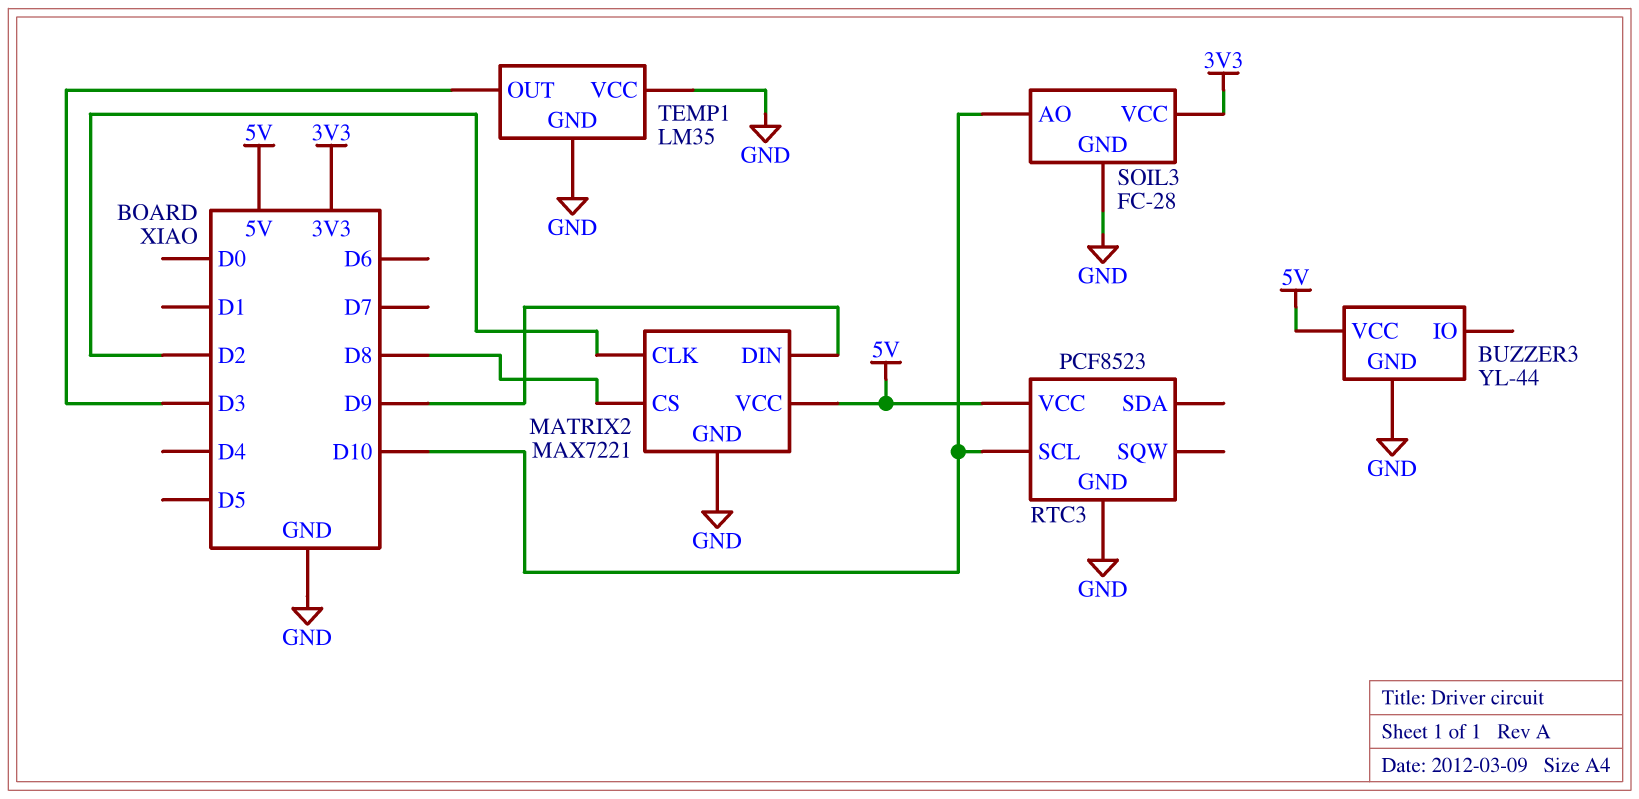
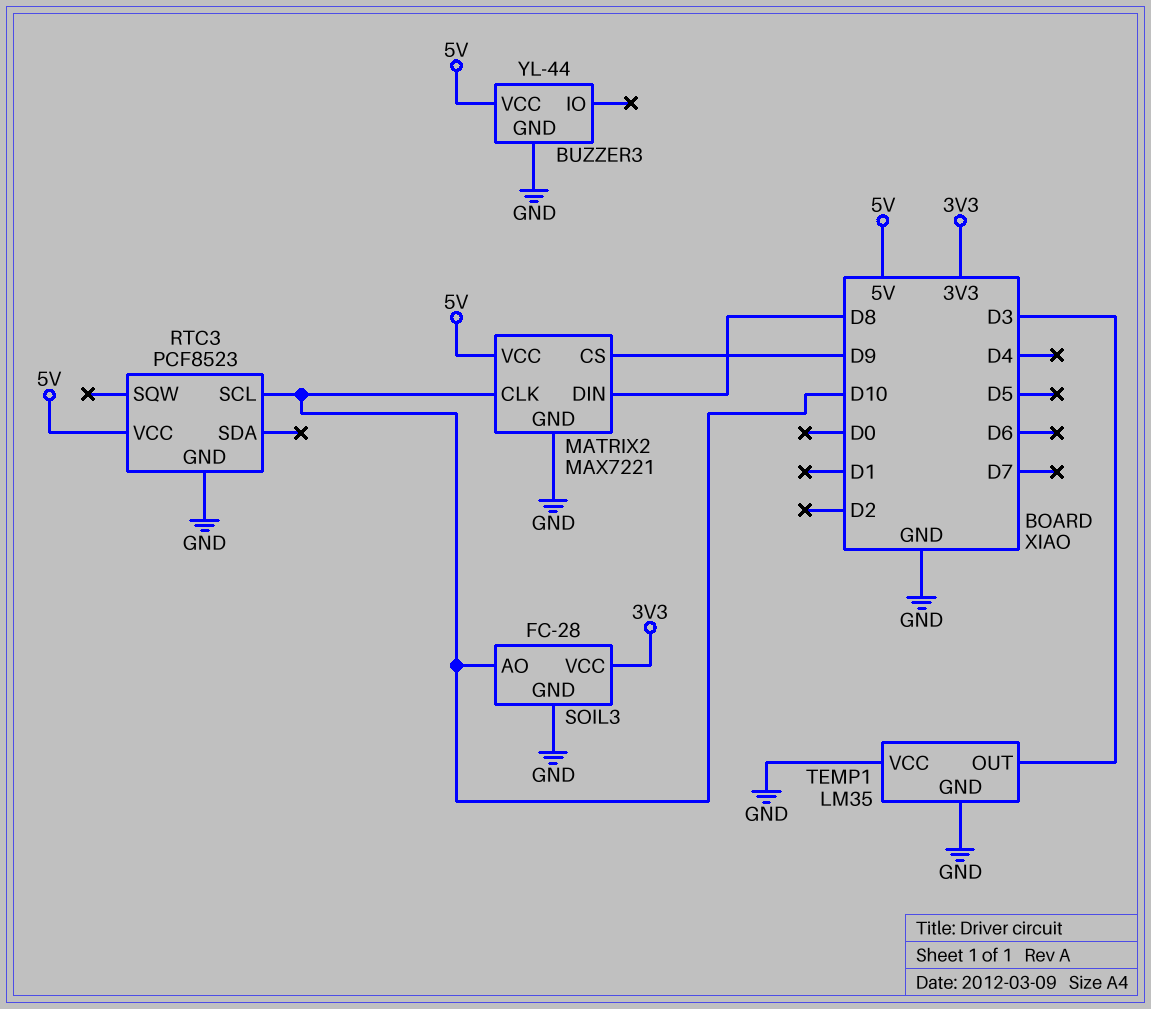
MATRIX2 pin CLK: D2 -> D10
MATRIX2 pin CS: D8 -> D9
MATRIX2 pin DIN: D9 -> D8

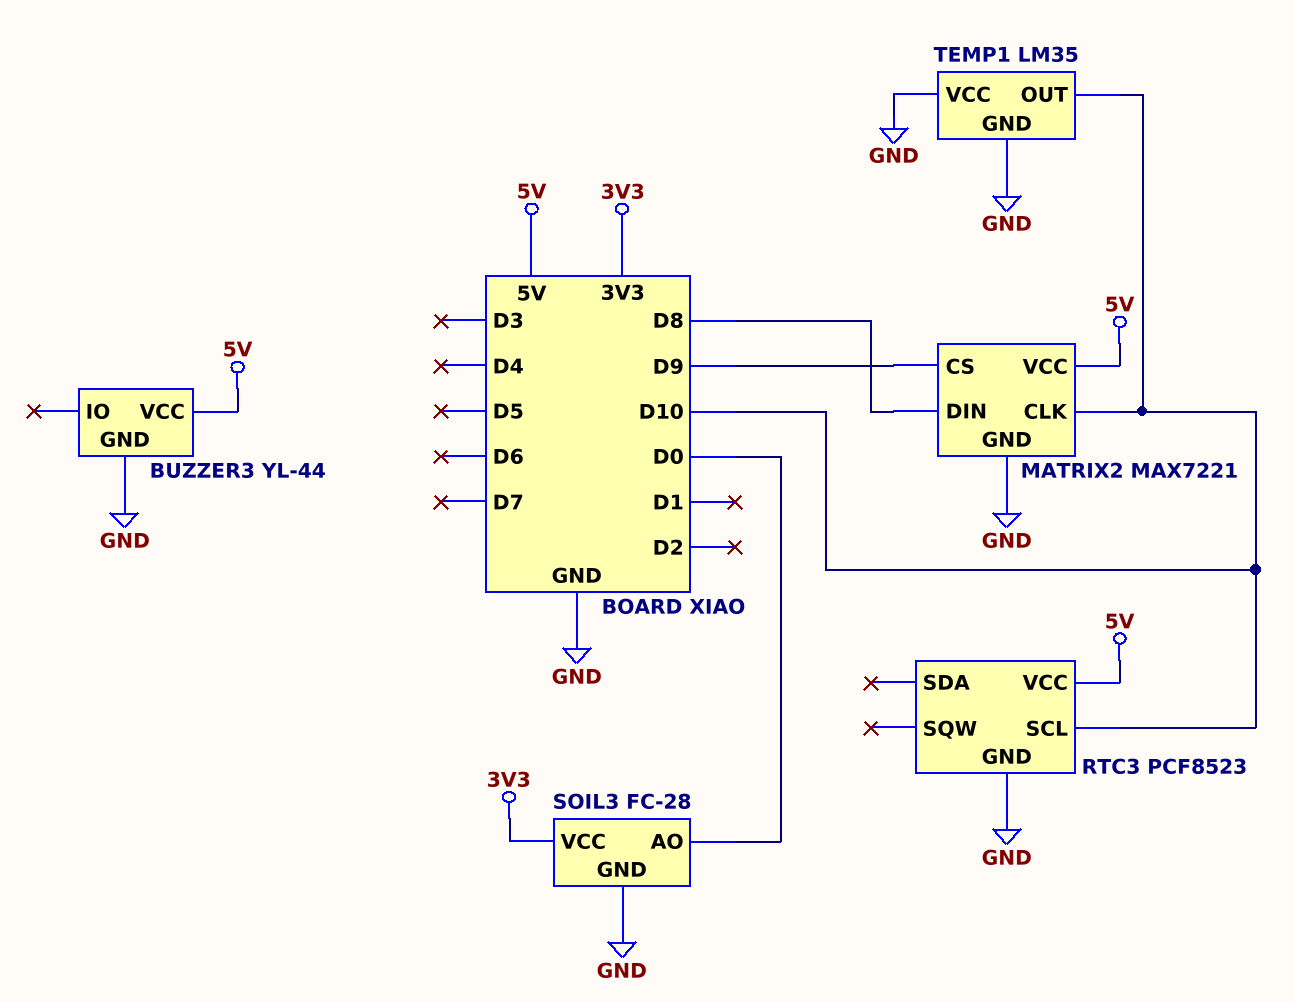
SOIL3 pin AO: D10 -> D0
TEMP1 pin OUT: D3 -> D10

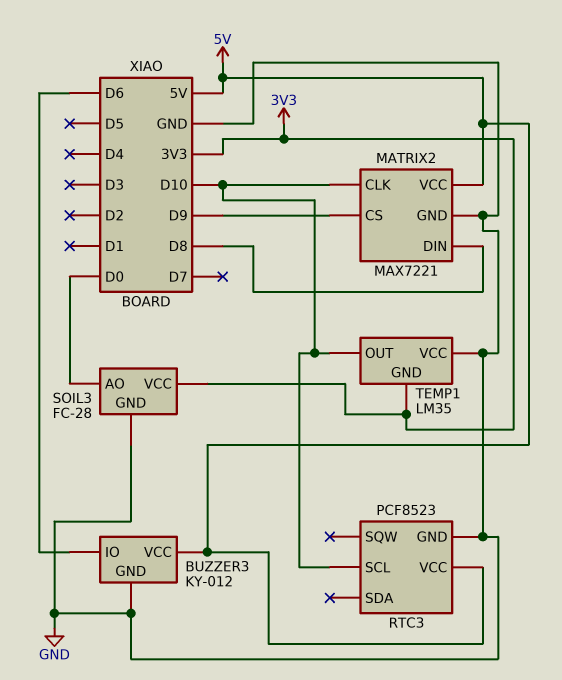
BUZZER3: YL-44 -> KY-012
BUZZER3 pin IO: none -> D6
TEMP1 pin GND: GND -> 3V3

